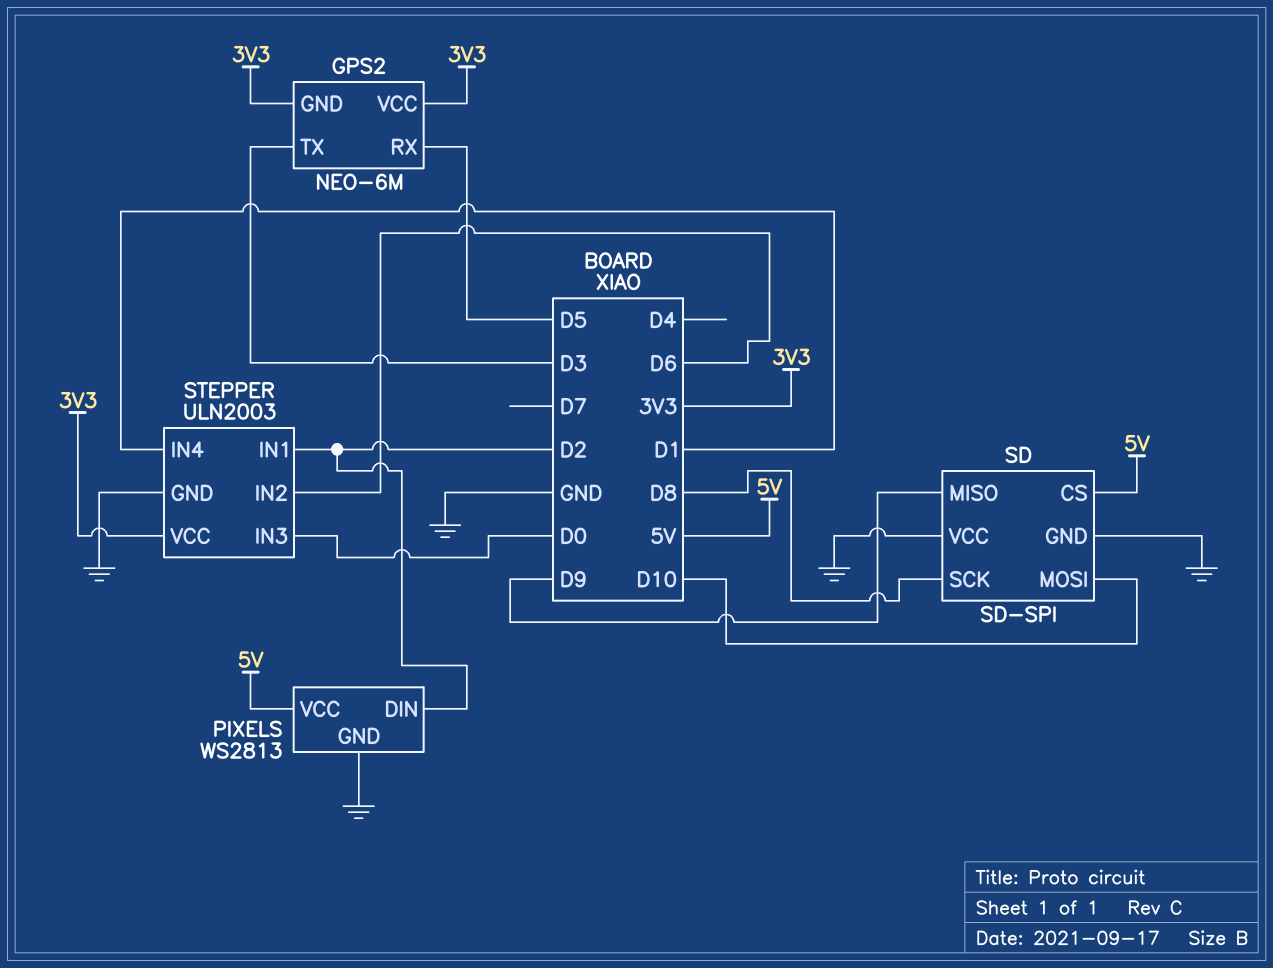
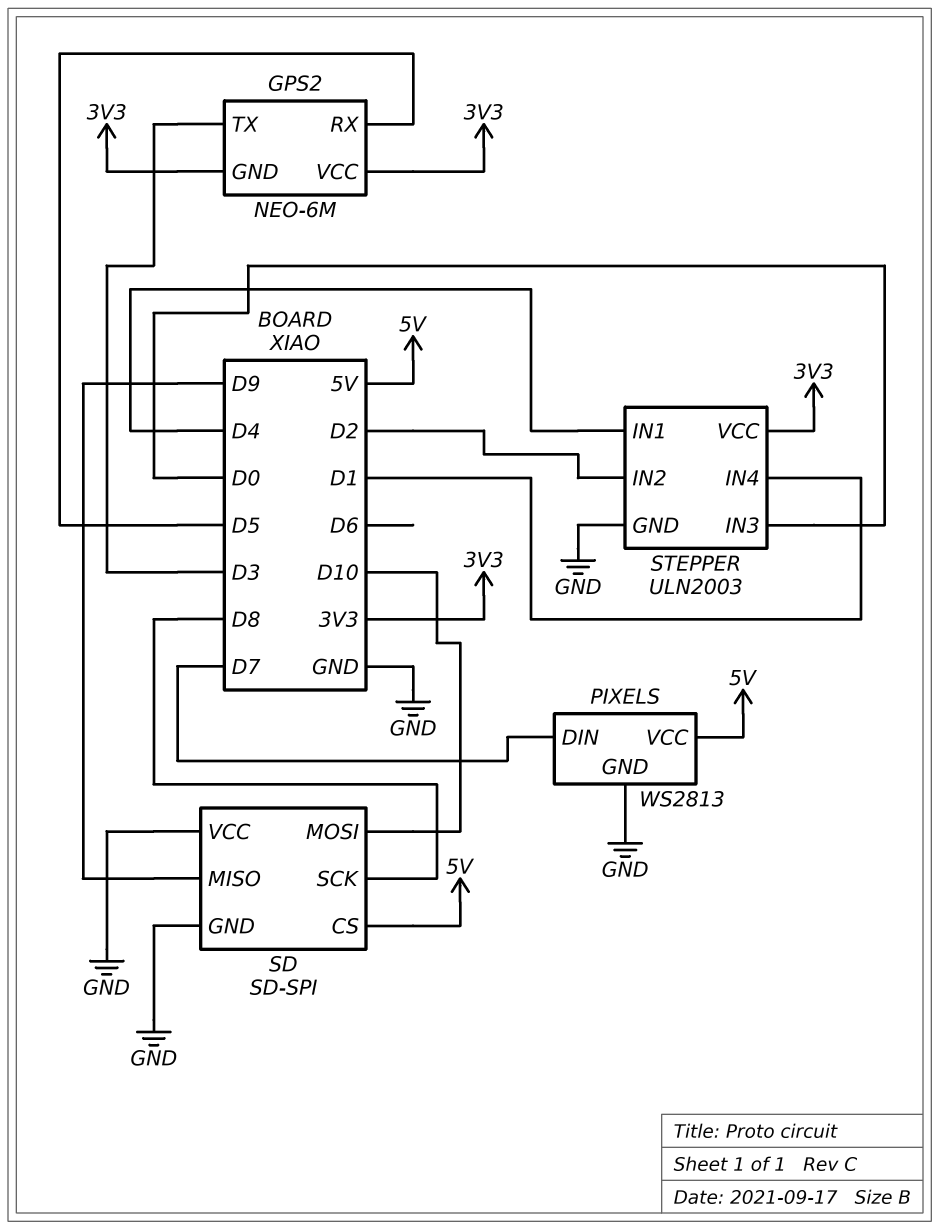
PIXELS pin DIN: D2 -> D7
STEPPER pin IN1: D2 -> D4
STEPPER pin IN2: D6 -> D2

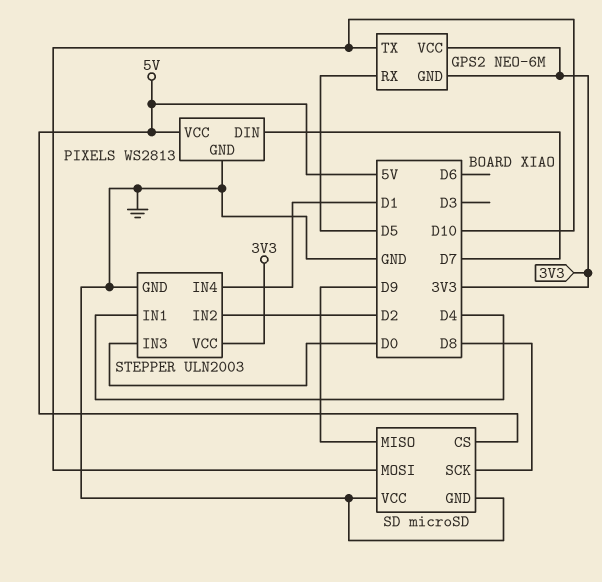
GPS2 pin TX: D3 -> D10
SD: SD-SPI -> microSD

